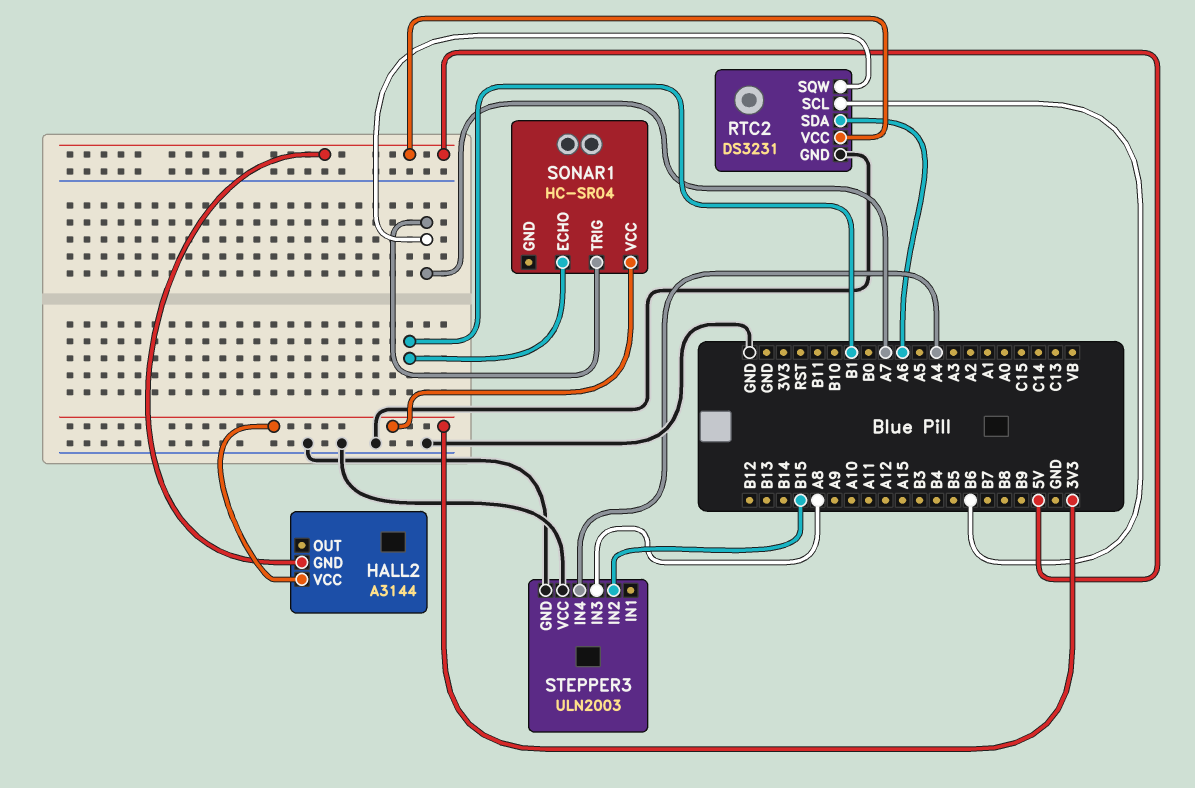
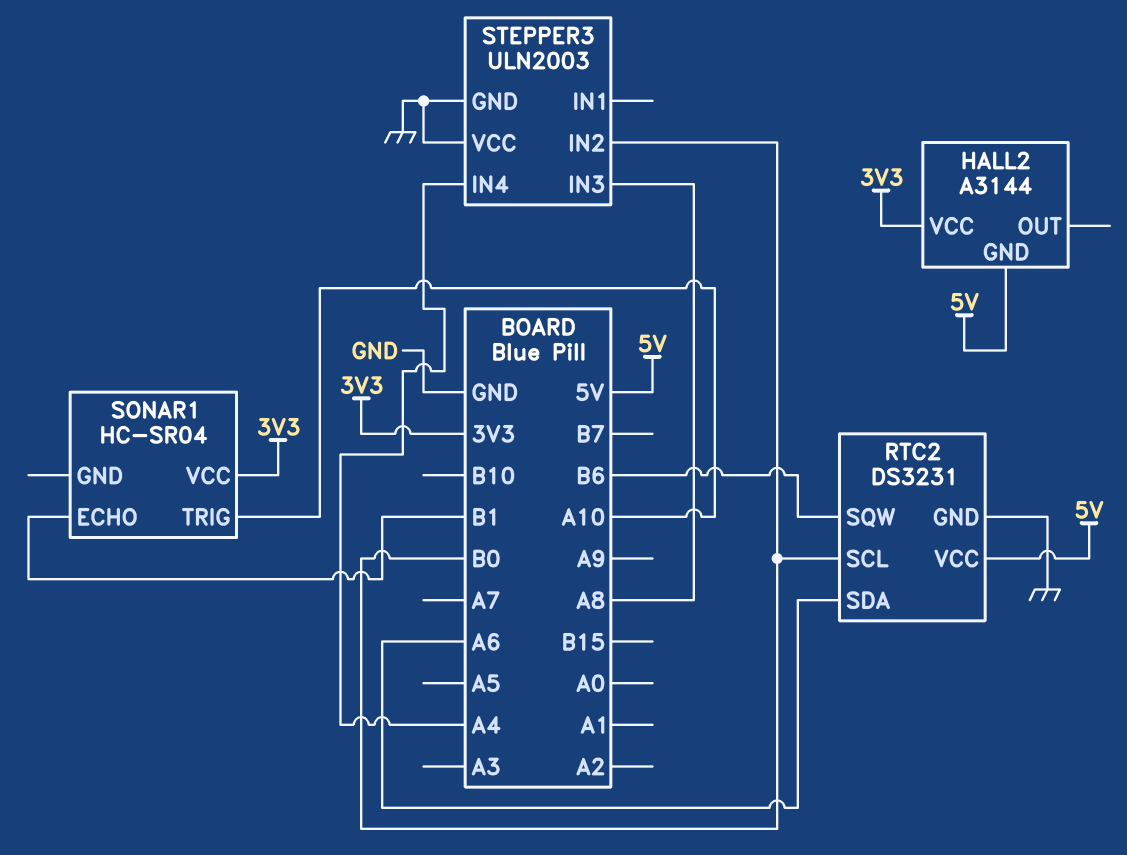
RTC2 pin SCL: B6 -> B0
RTC2 pin SQW: A7 -> B6
SONAR1 pin TRIG: A7 -> A10
STEPPER3 pin IN2: B15 -> B0

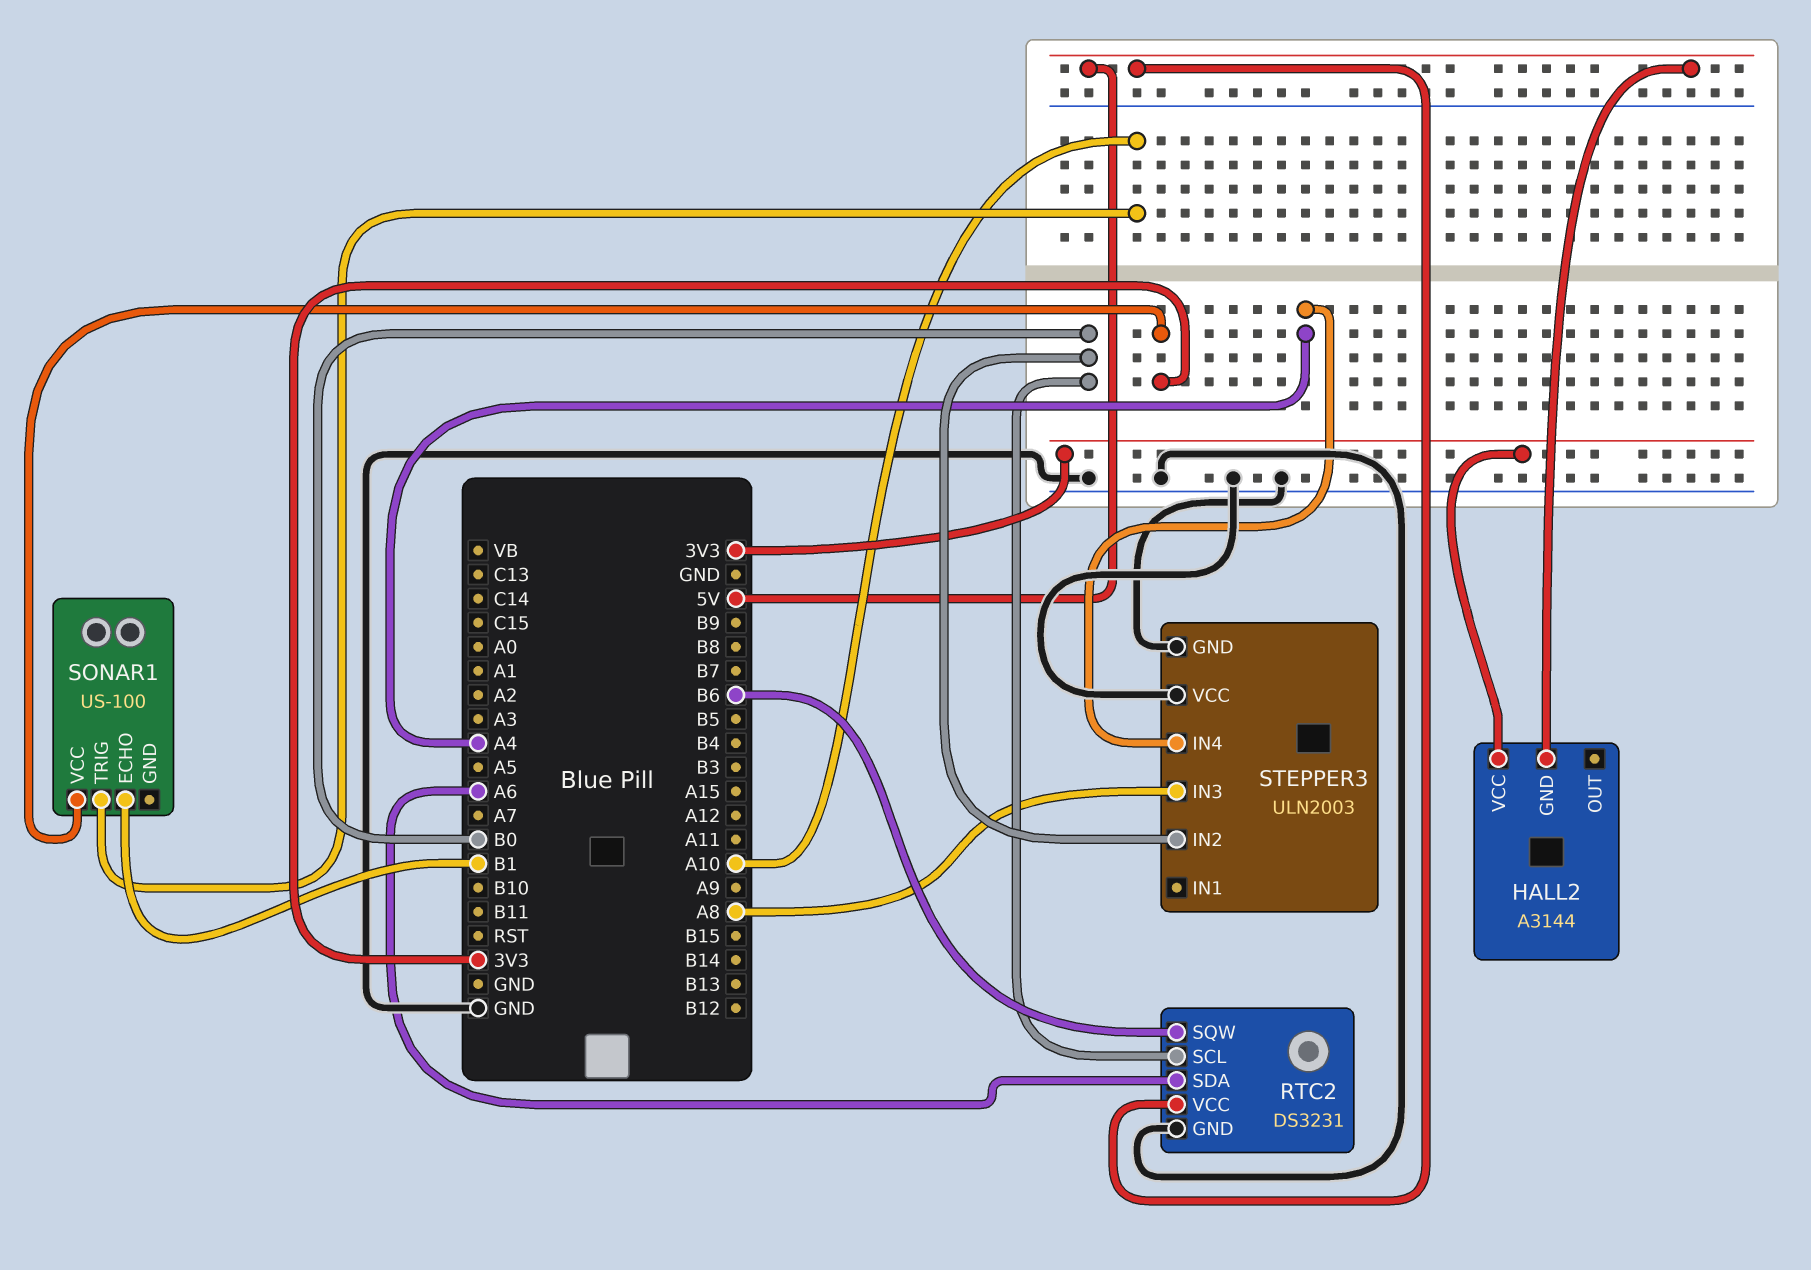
SONAR1: HC-SR04 -> US-100

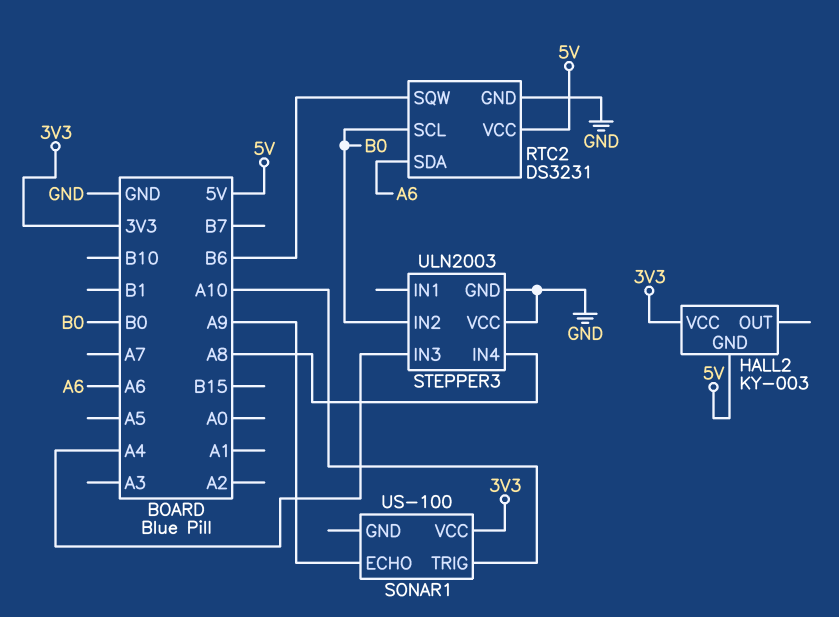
HALL2: A3144 -> KY-003
SONAR1 pin ECHO: B1 -> A9
STEPPER3 pin IN3: A8 -> A4
STEPPER3 pin IN4: A4 -> A8

